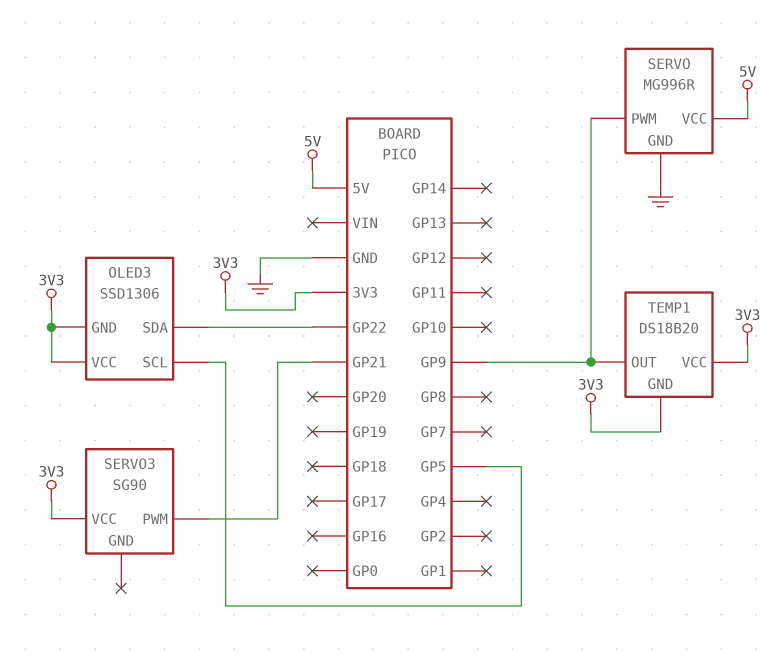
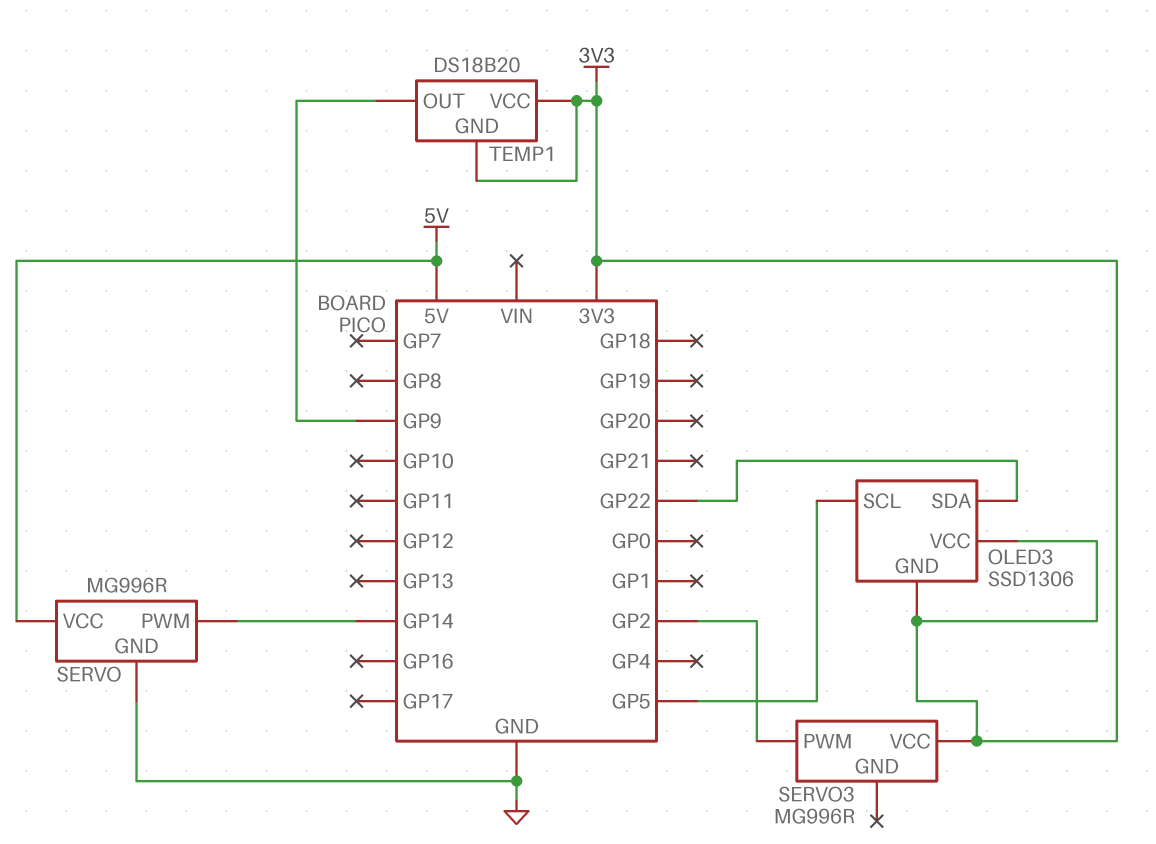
SERVO pin PWM: GP9 -> GP14
SERVO3: SG90 -> MG996R
SERVO3 pin PWM: GP21 -> GP2

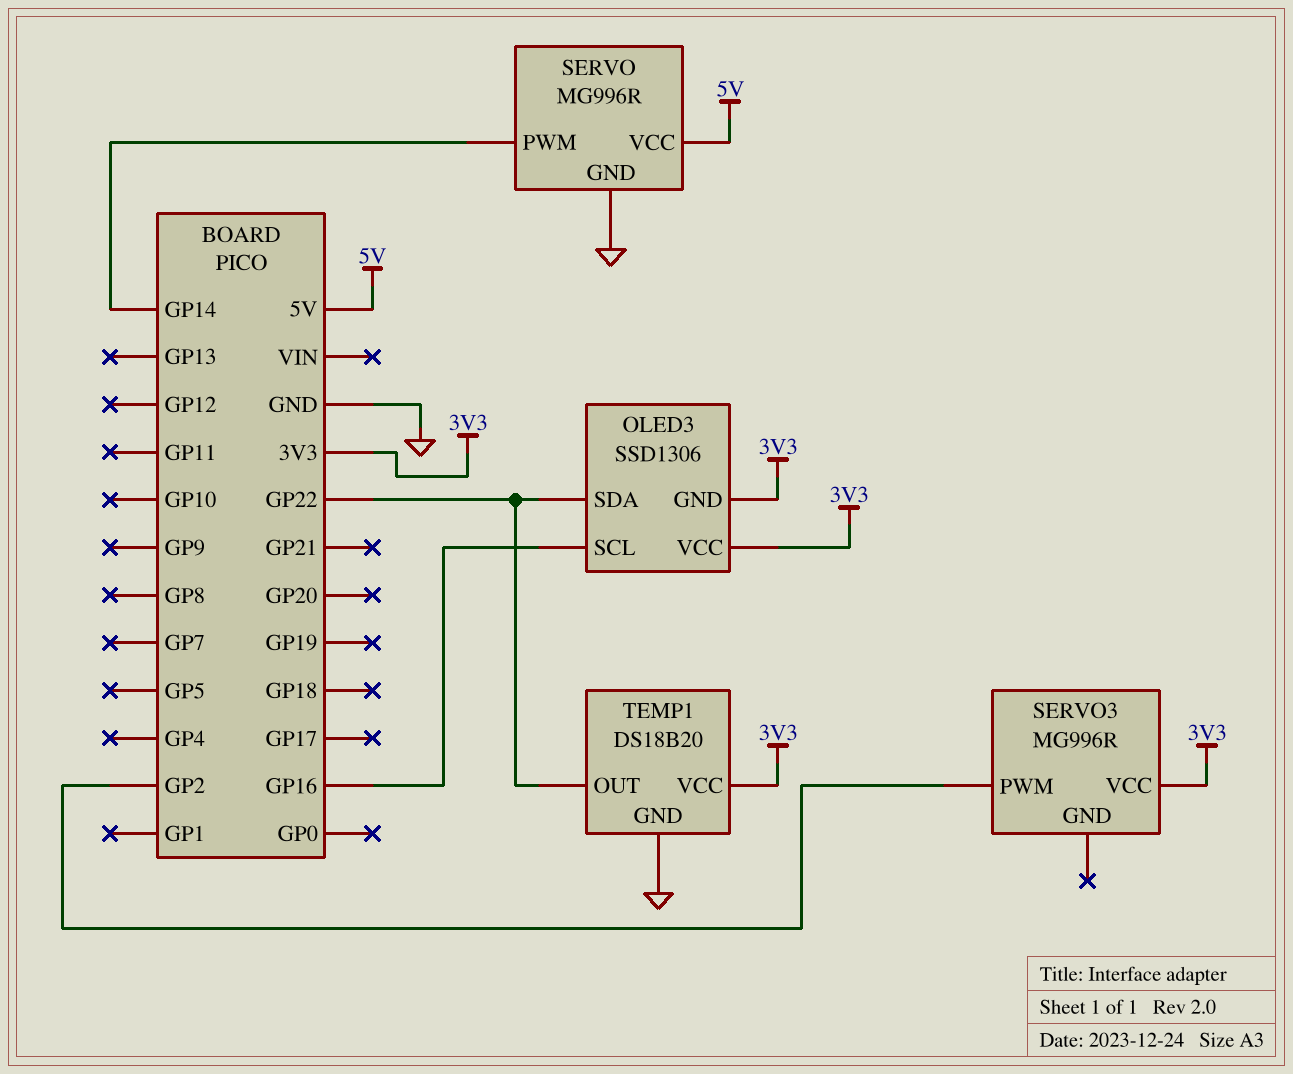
OLED3 pin SCL: GP5 -> GP16
TEMP1 pin GND: 3V3 -> GND
TEMP1 pin OUT: GP9 -> GP22

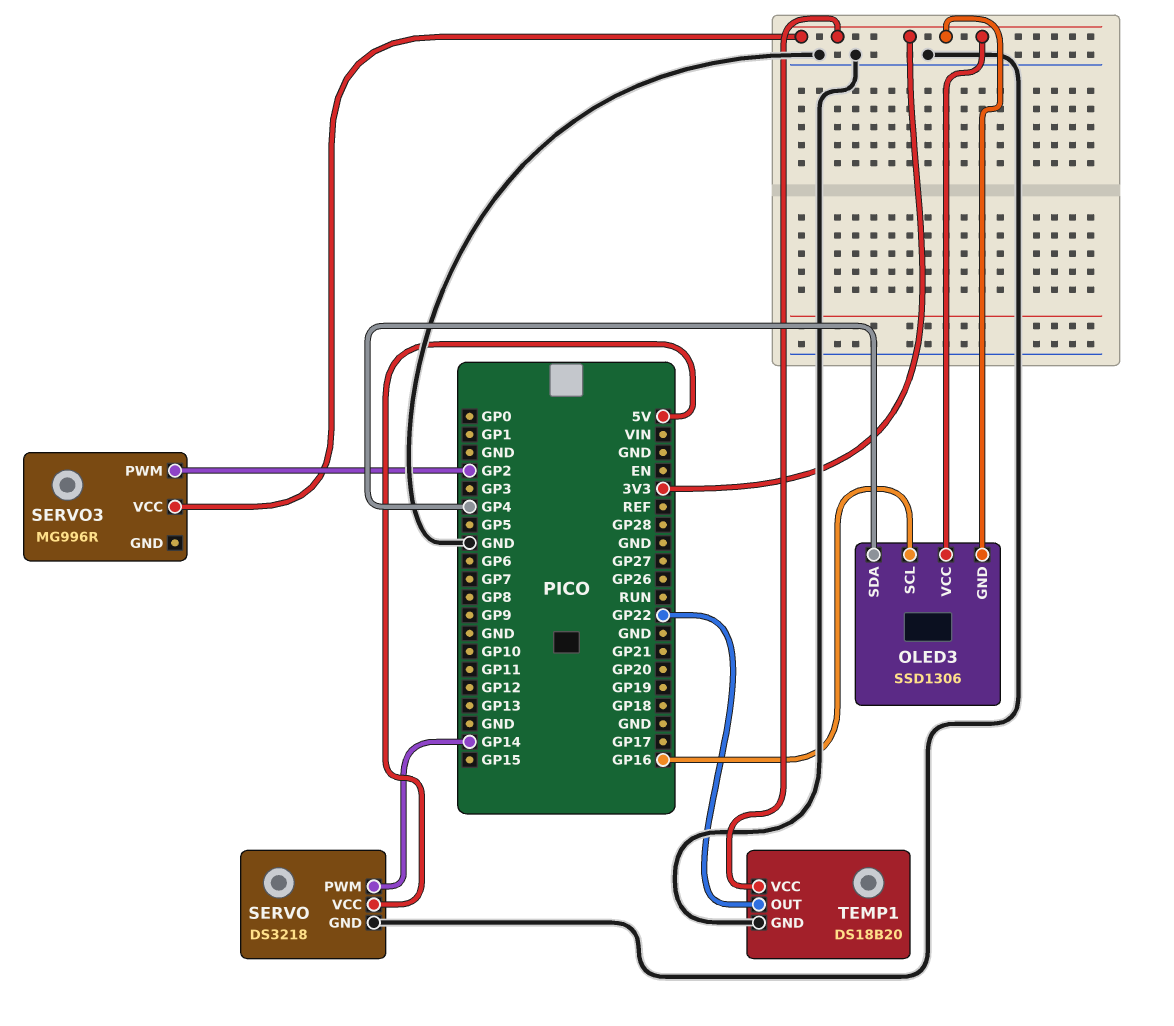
OLED3 pin SDA: GP22 -> GP4
SERVO: MG996R -> DS3218

